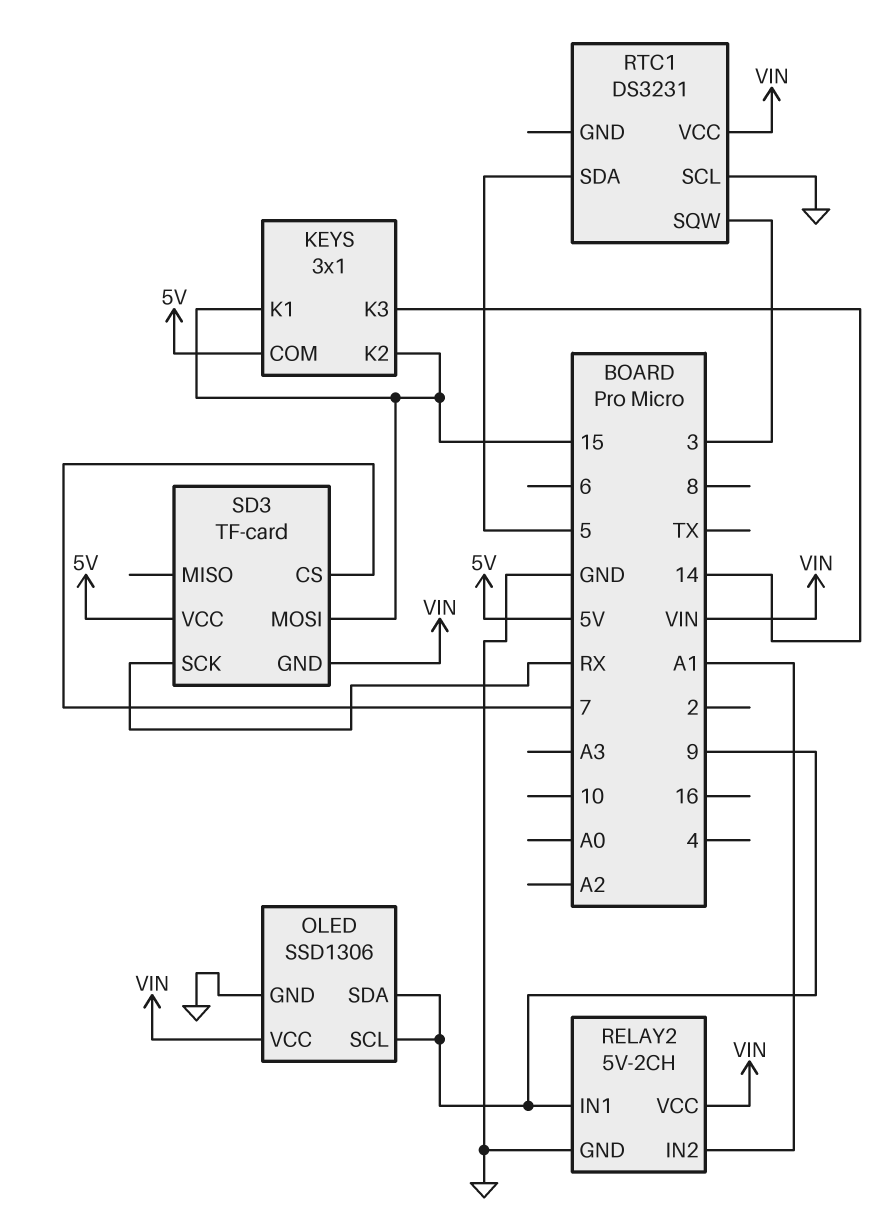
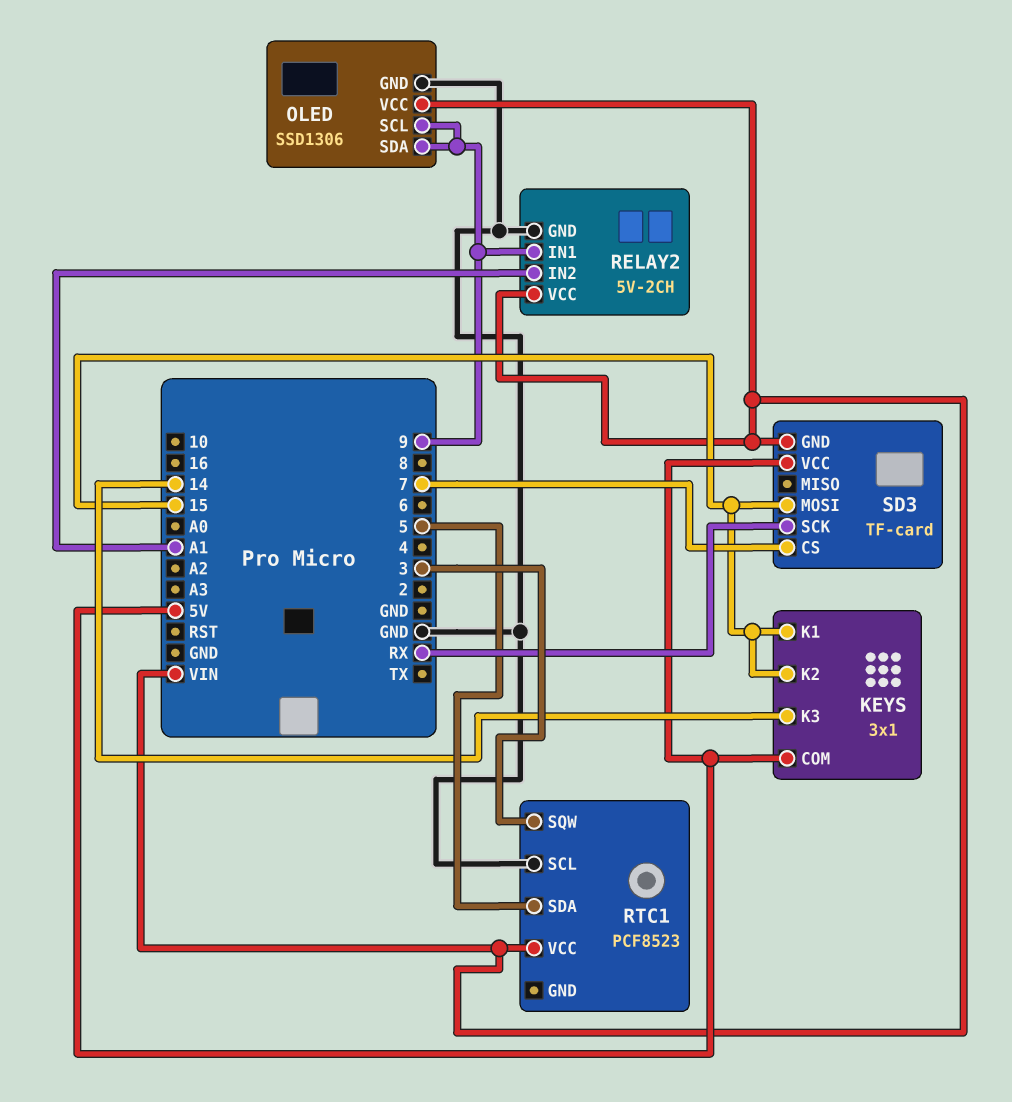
RTC1: DS3231 -> PCF8523

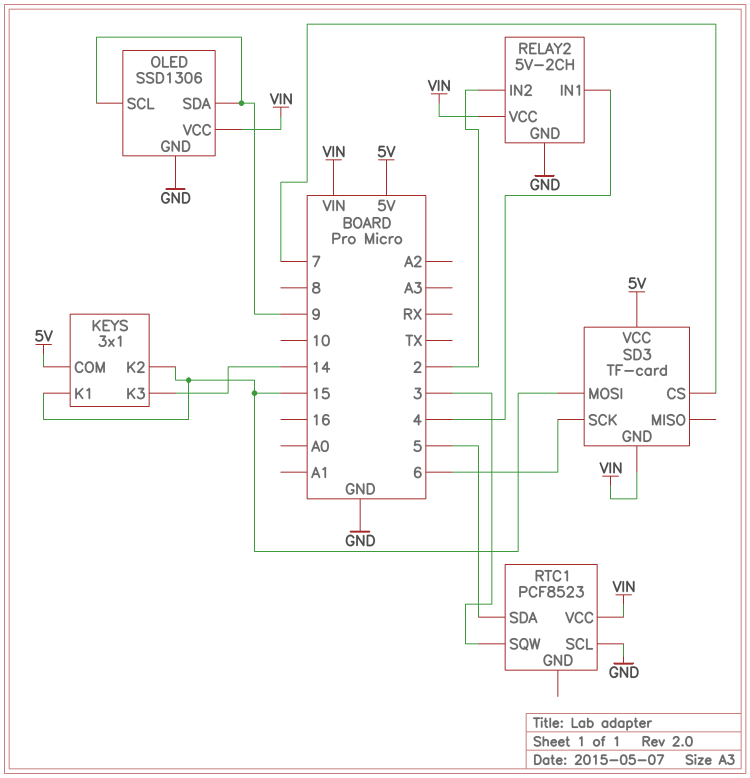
RELAY2 pin IN1: 9 -> 4
RELAY2 pin IN2: A1 -> 2
SD3 pin SCK: RX -> 6

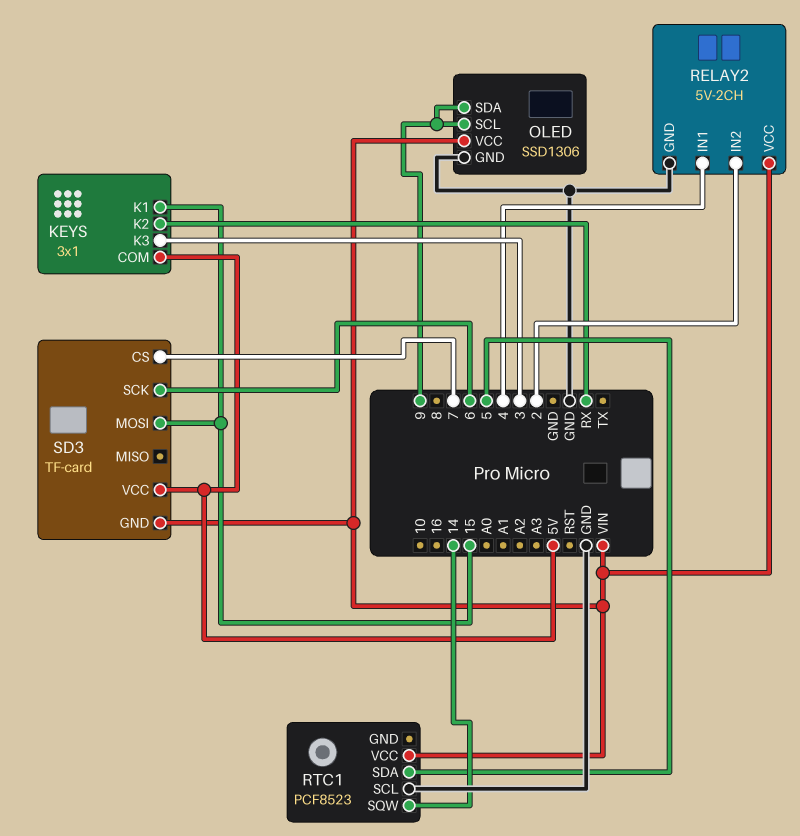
KEYS pin K2: 15 -> RX
KEYS pin K3: 14 -> 3
RTC1 pin SQW: 3 -> 14

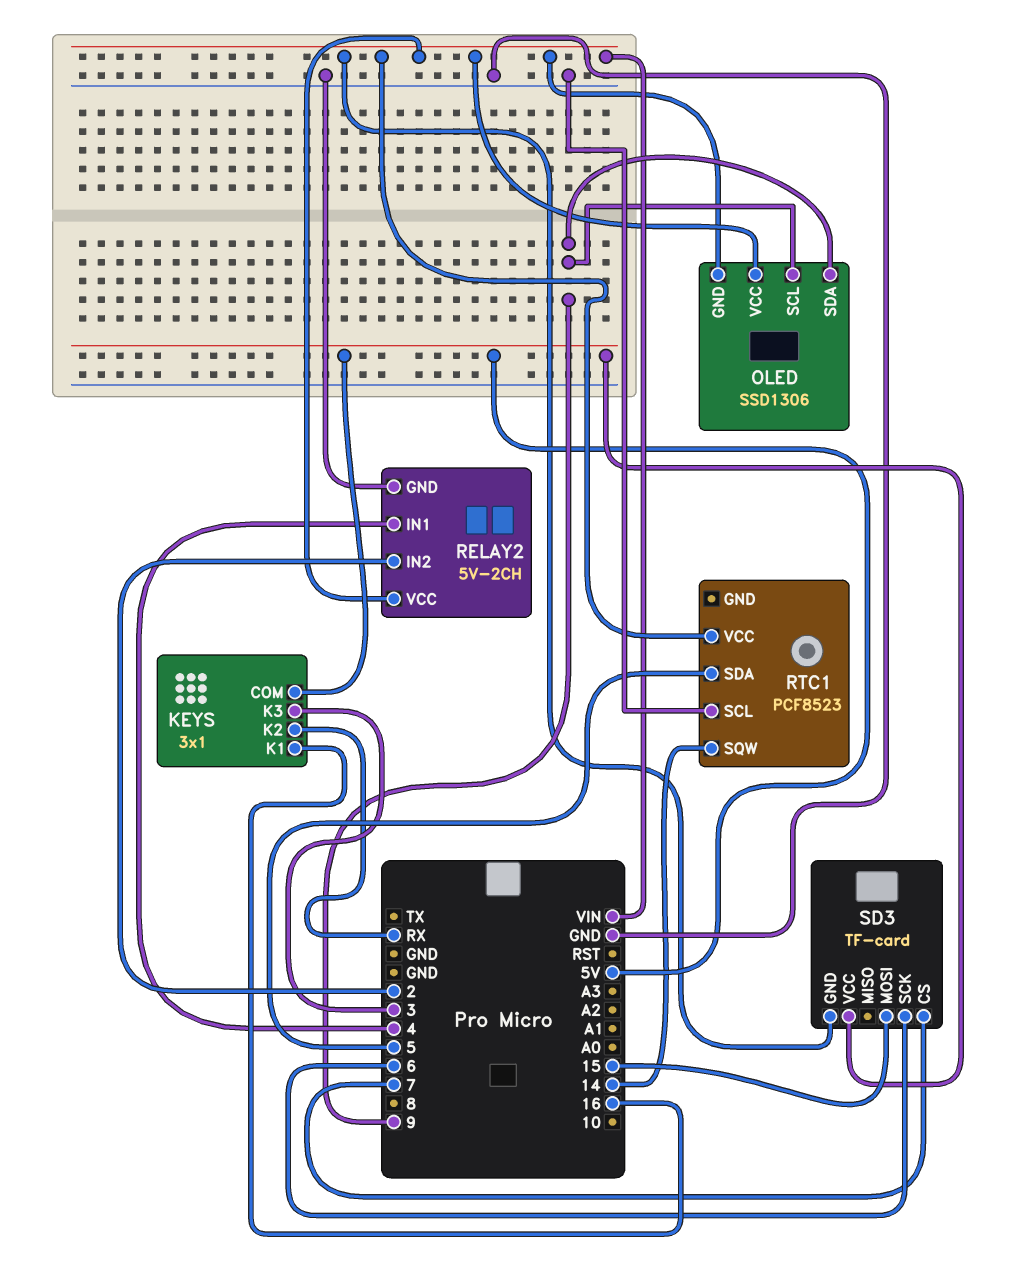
KEYS pin K1: 15 -> 16
OLED pin GND: GND -> VIN

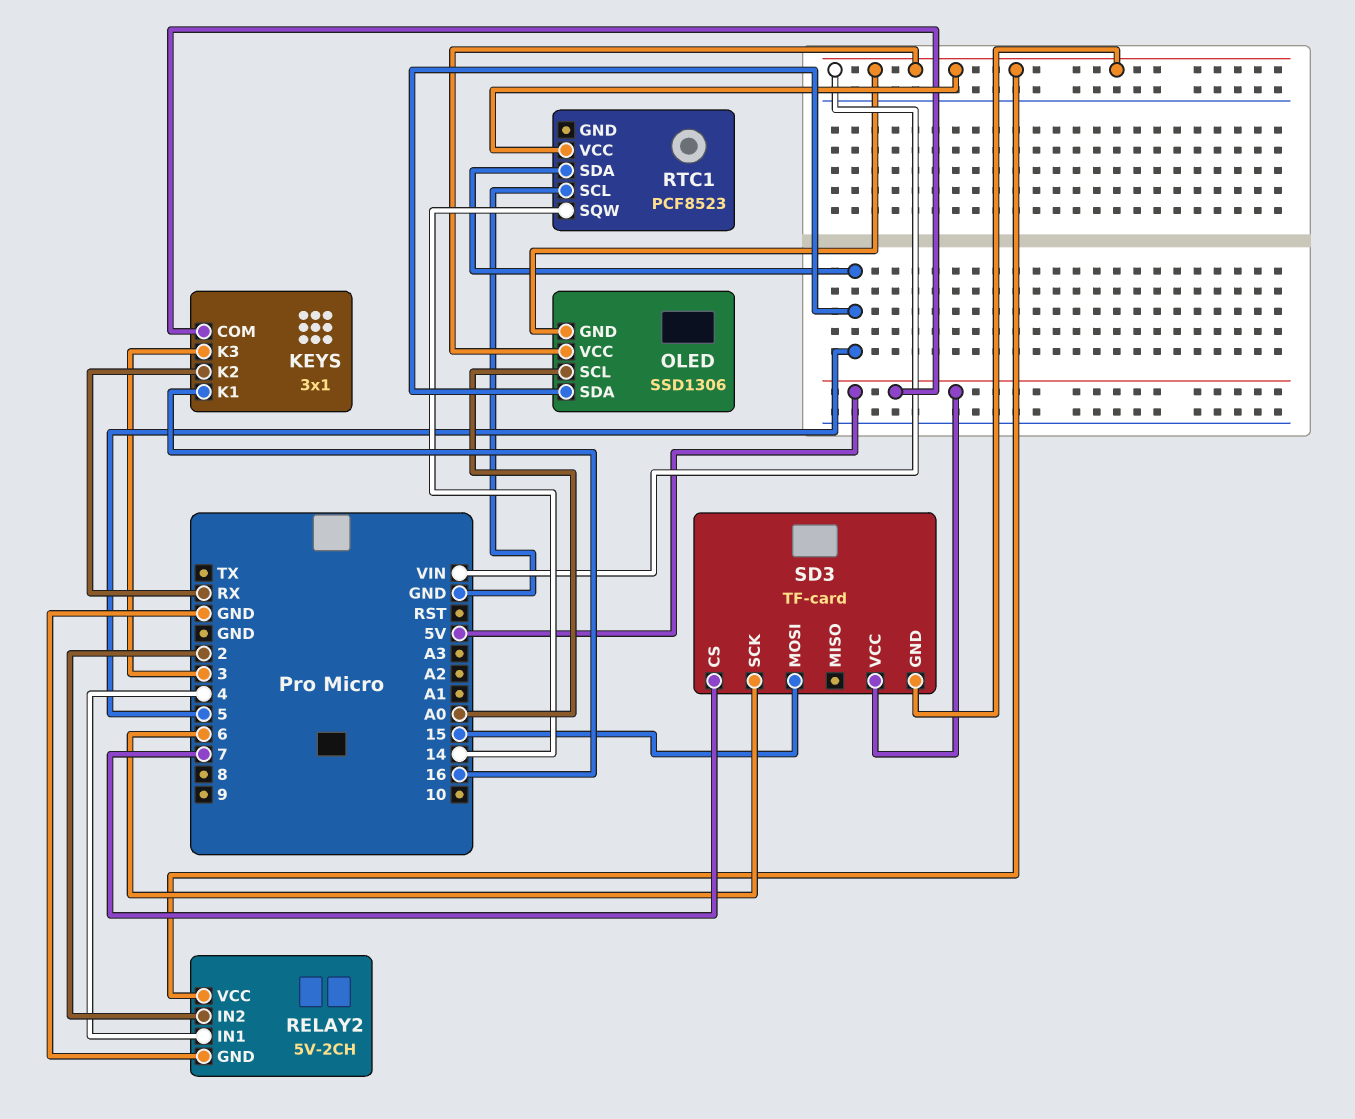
OLED pin SCL: 9 -> A0
OLED pin SDA: 9 -> 5

